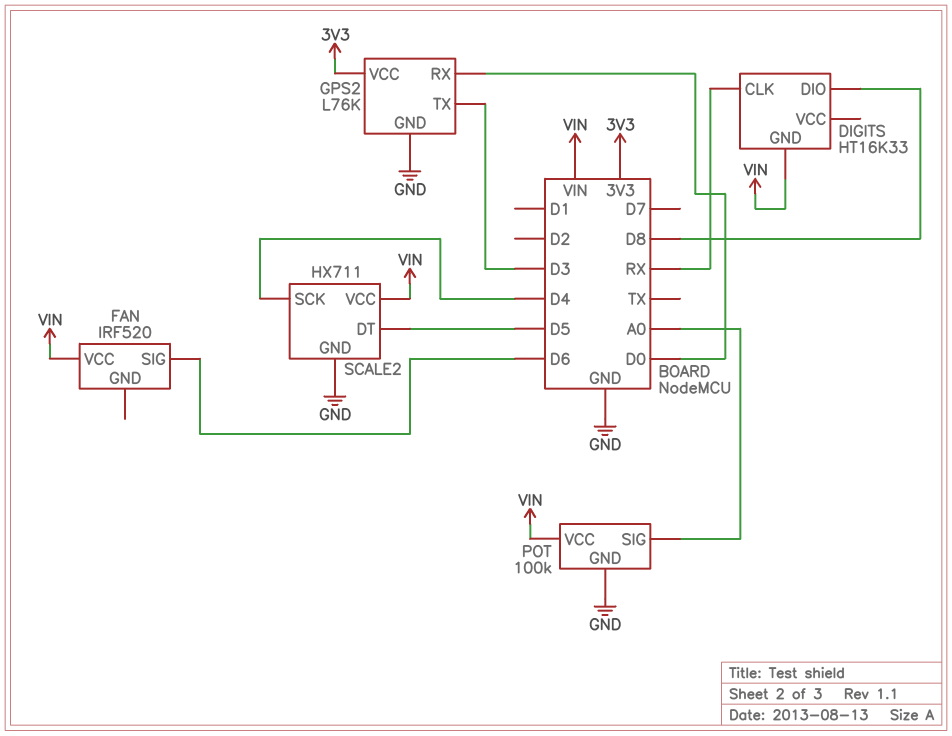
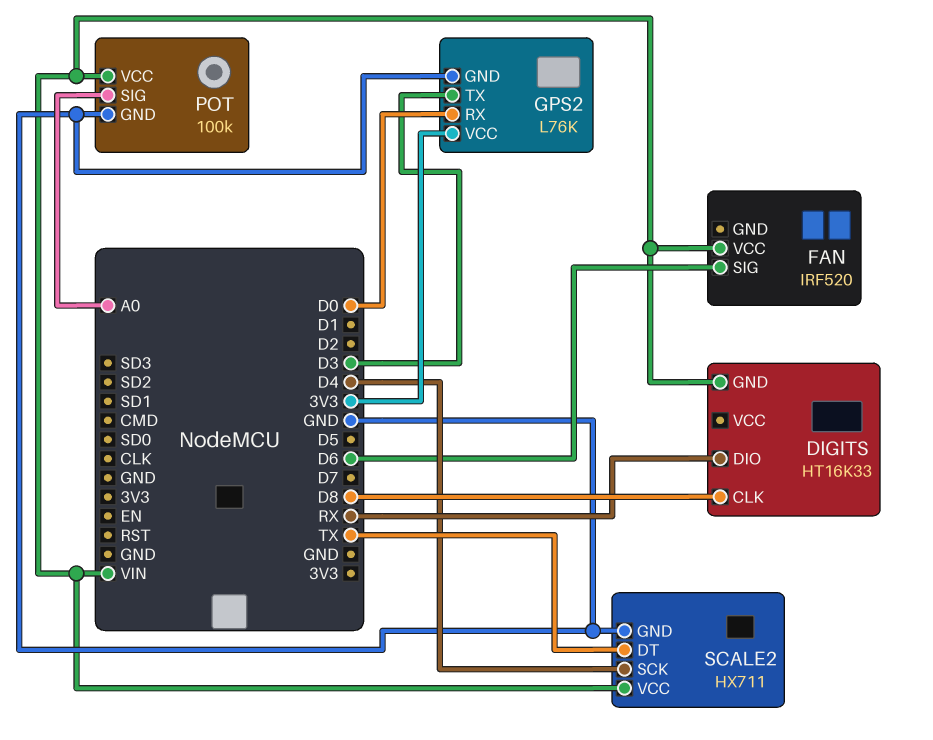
DIGITS pin CLK: RX -> D8
DIGITS pin DIO: D8 -> RX
SCALE2 pin DT: D5 -> TX

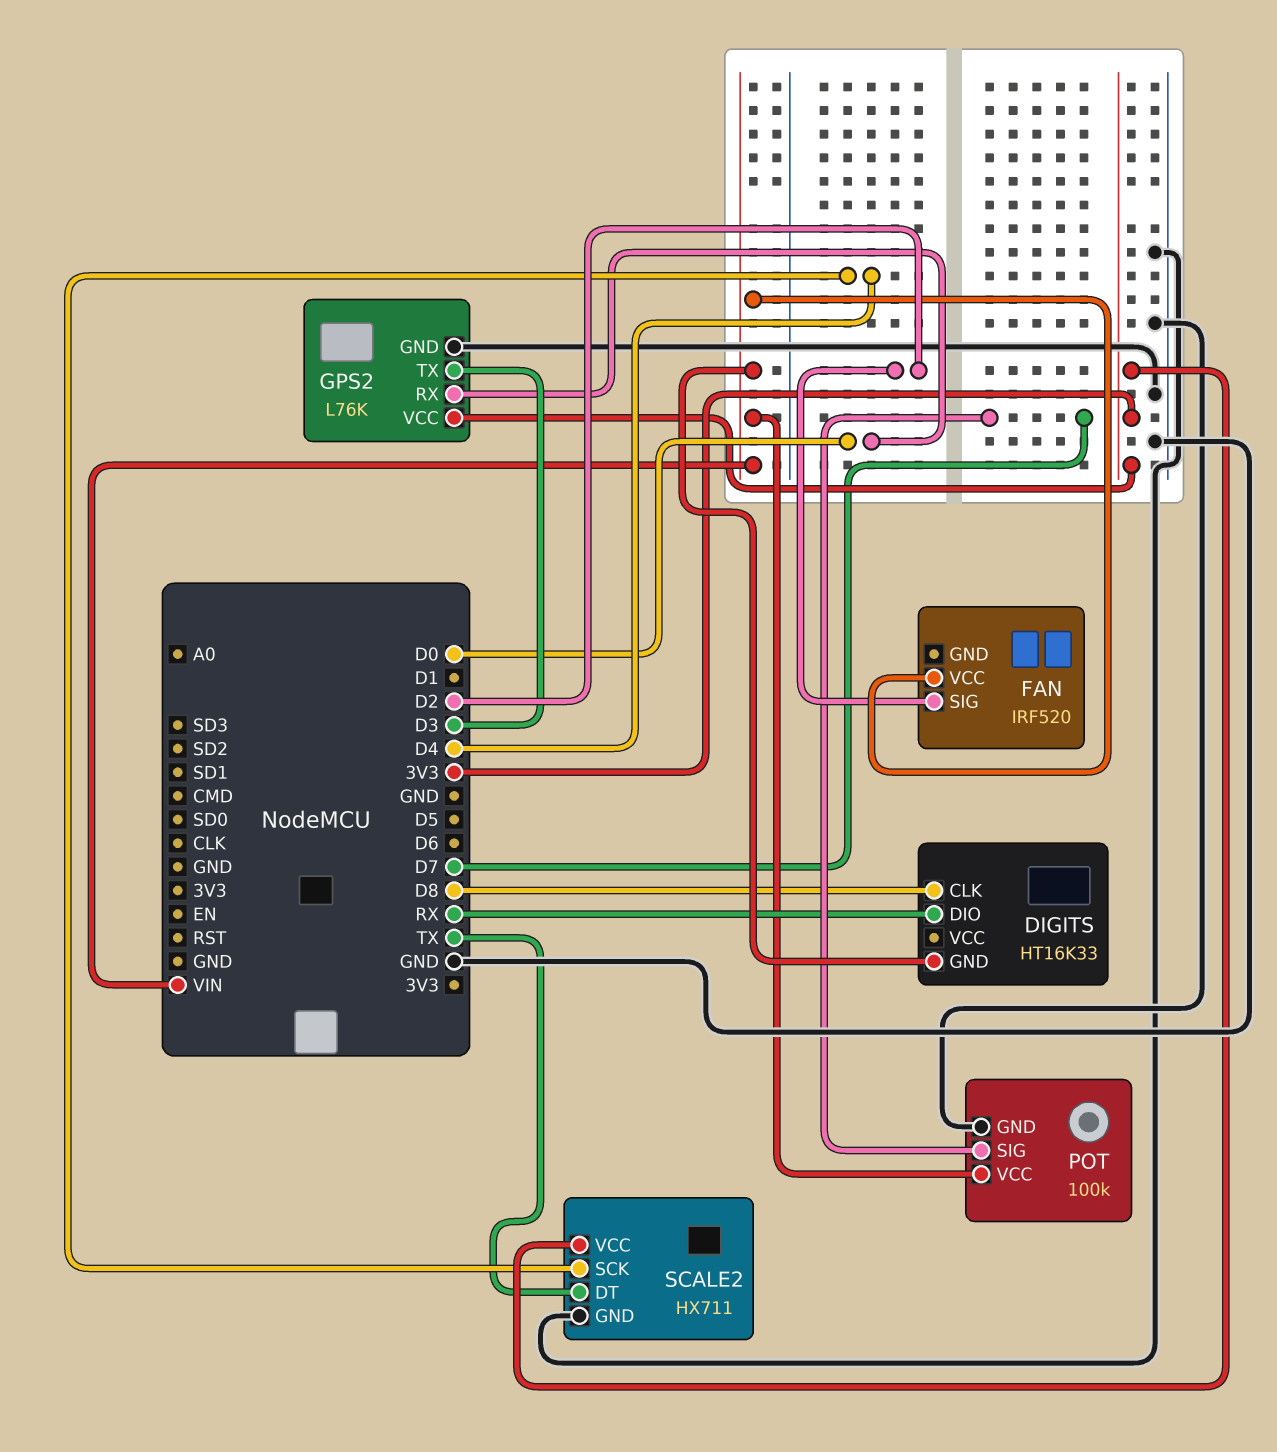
FAN pin SIG: D6 -> D2
POT pin SIG: A0 -> D7
SCALE2 pin VCC: VIN -> 3V3

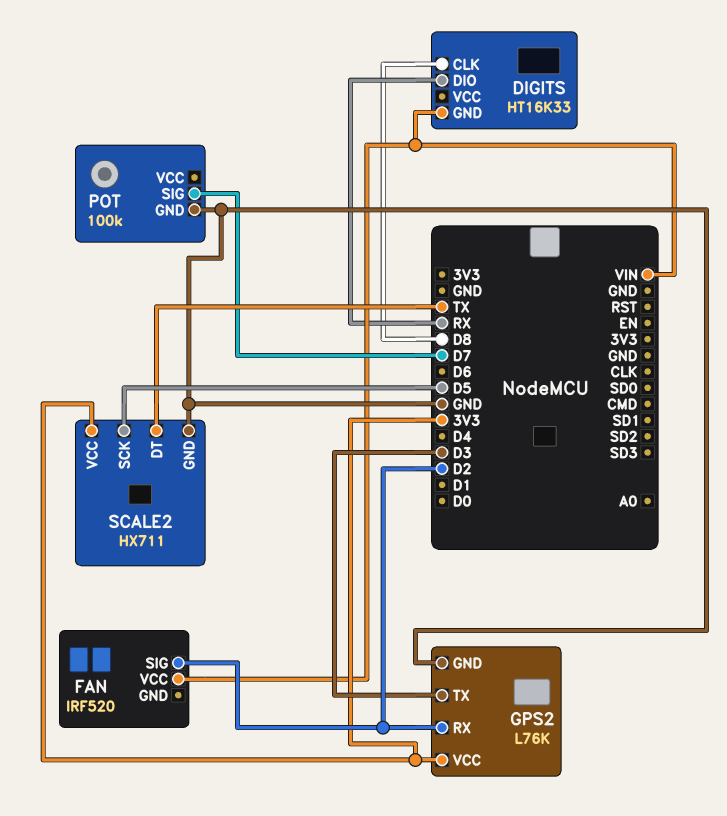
GPS2 pin RX: D0 -> D2
POT pin VCC: VIN -> none
SCALE2 pin SCK: D4 -> D5

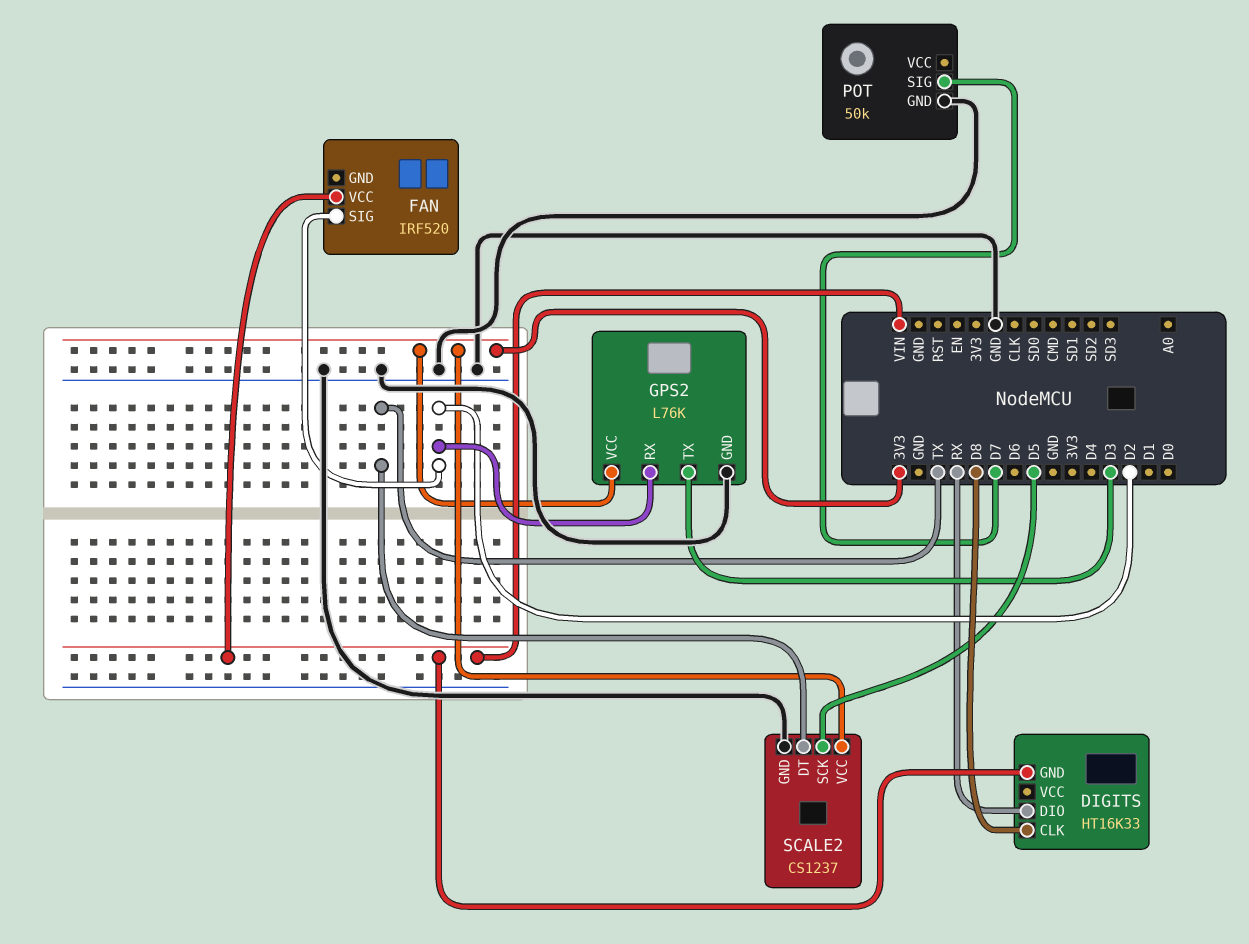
POT: 100k -> 50k
SCALE2: HX711 -> CS1237

